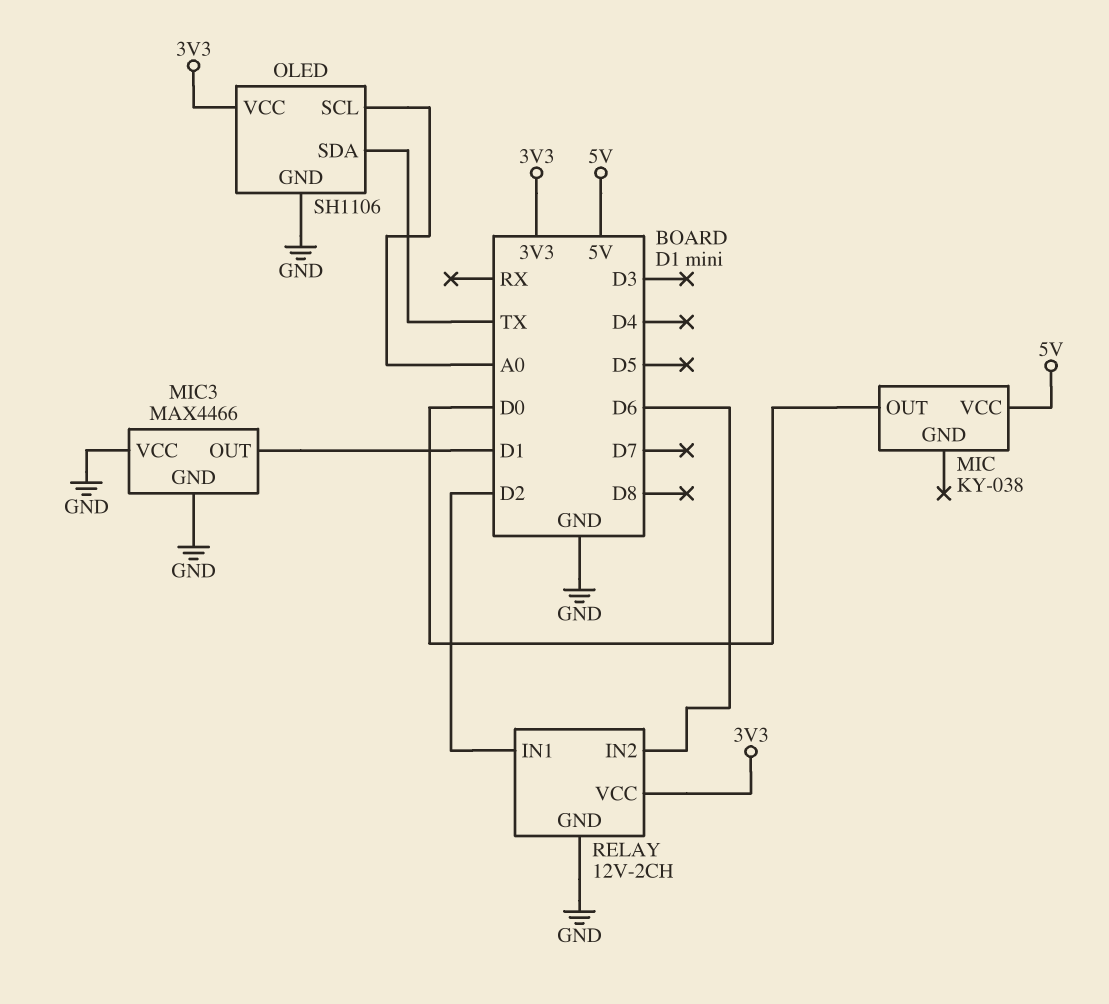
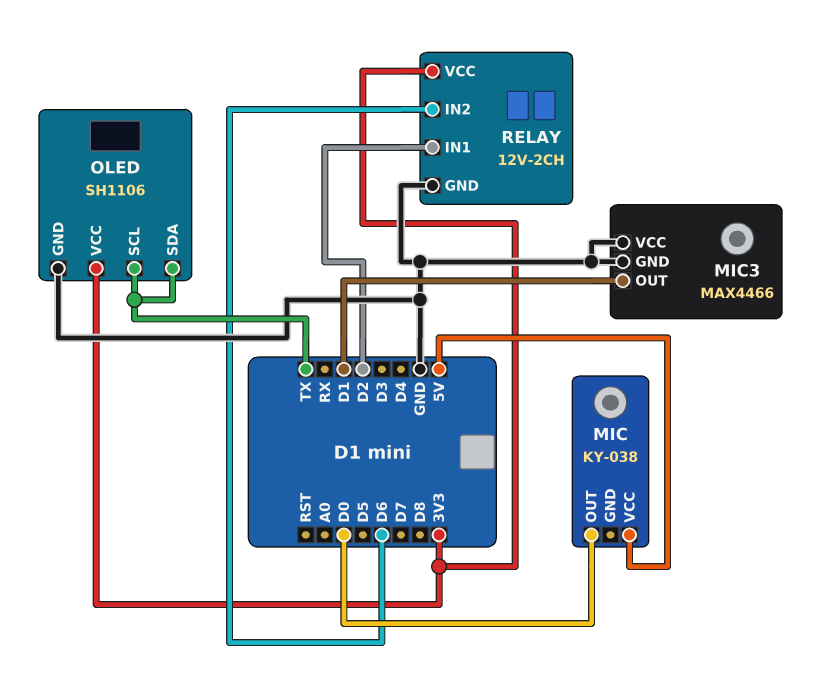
OLED pin SCL: A0 -> TX

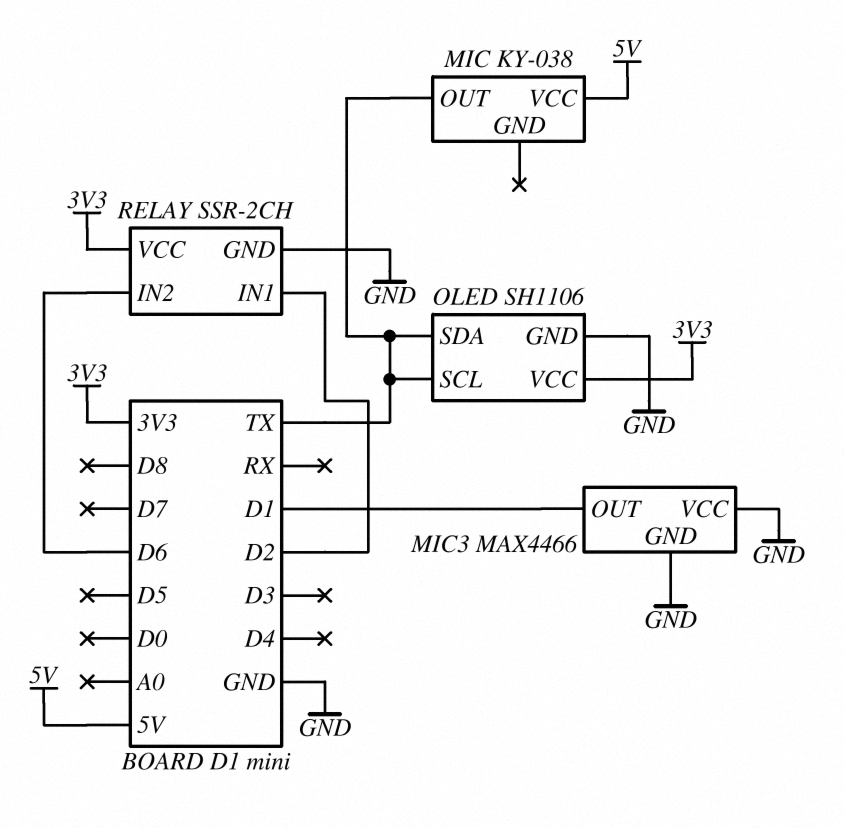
MIC pin OUT: D0 -> TX
RELAY: 12V-2CH -> SSR-2CH

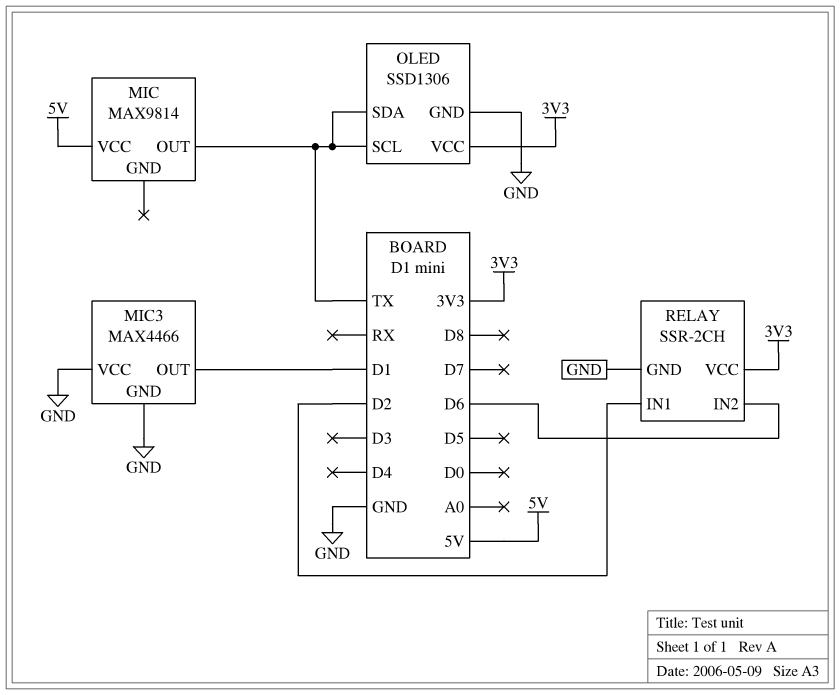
MIC: KY-038 -> MAX9814
OLED: SH1106 -> SSD1306

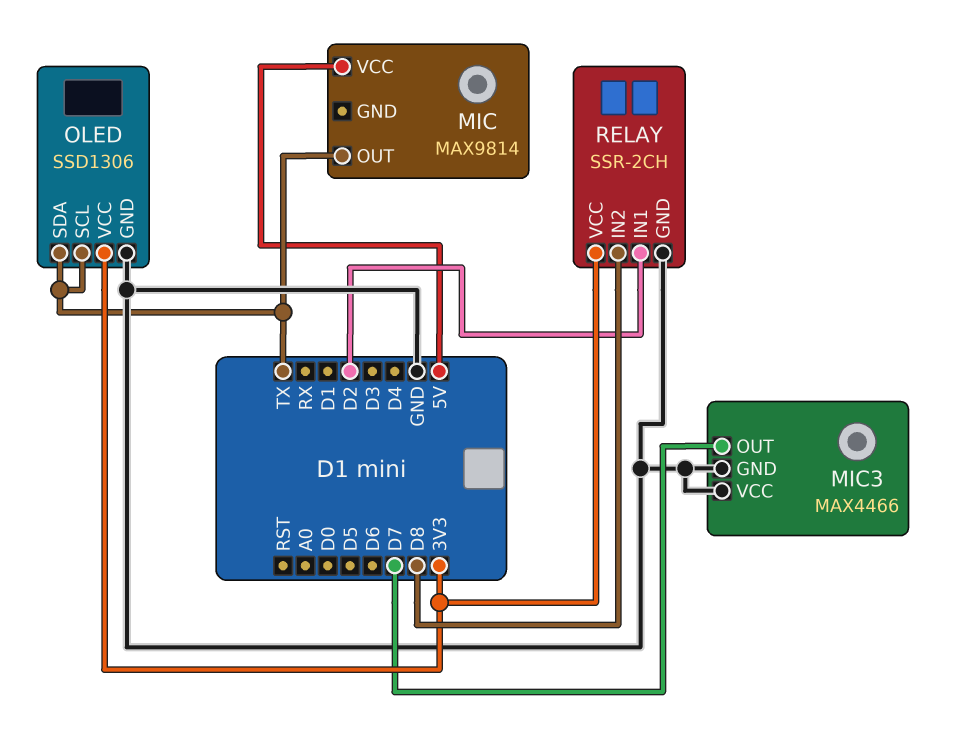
MIC3 pin OUT: D1 -> D7
RELAY pin IN2: D6 -> D8

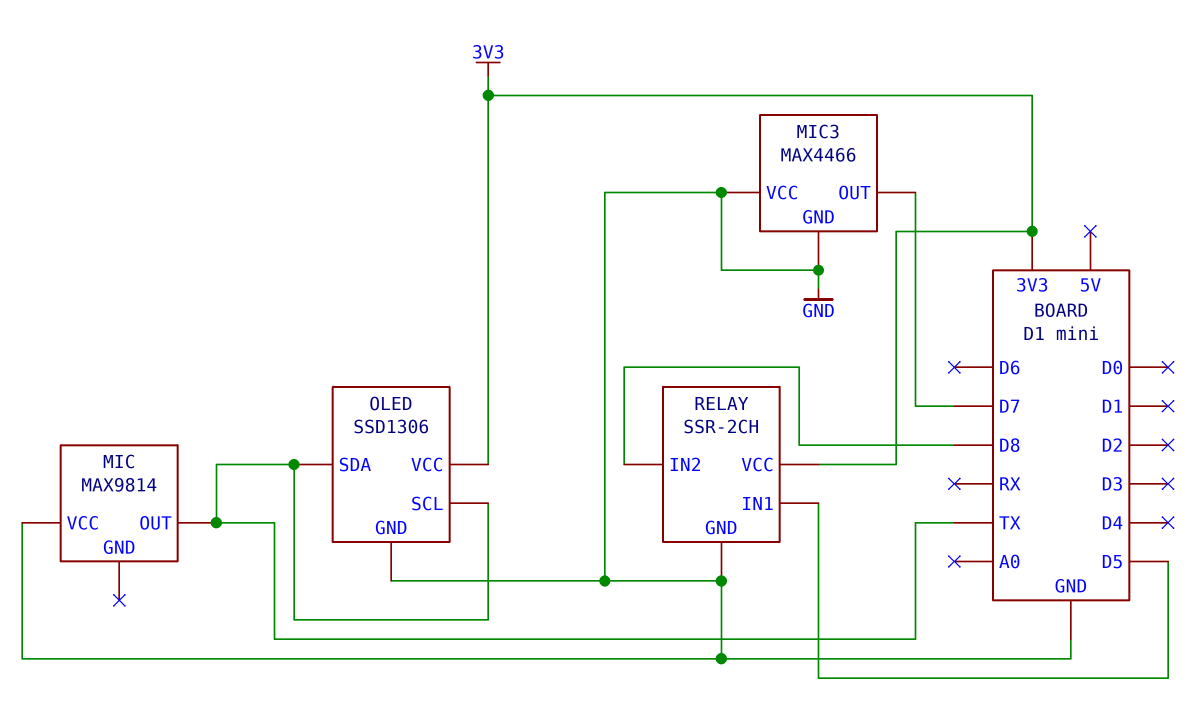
MIC pin VCC: 5V -> GND
RELAY pin IN1: D2 -> D5

